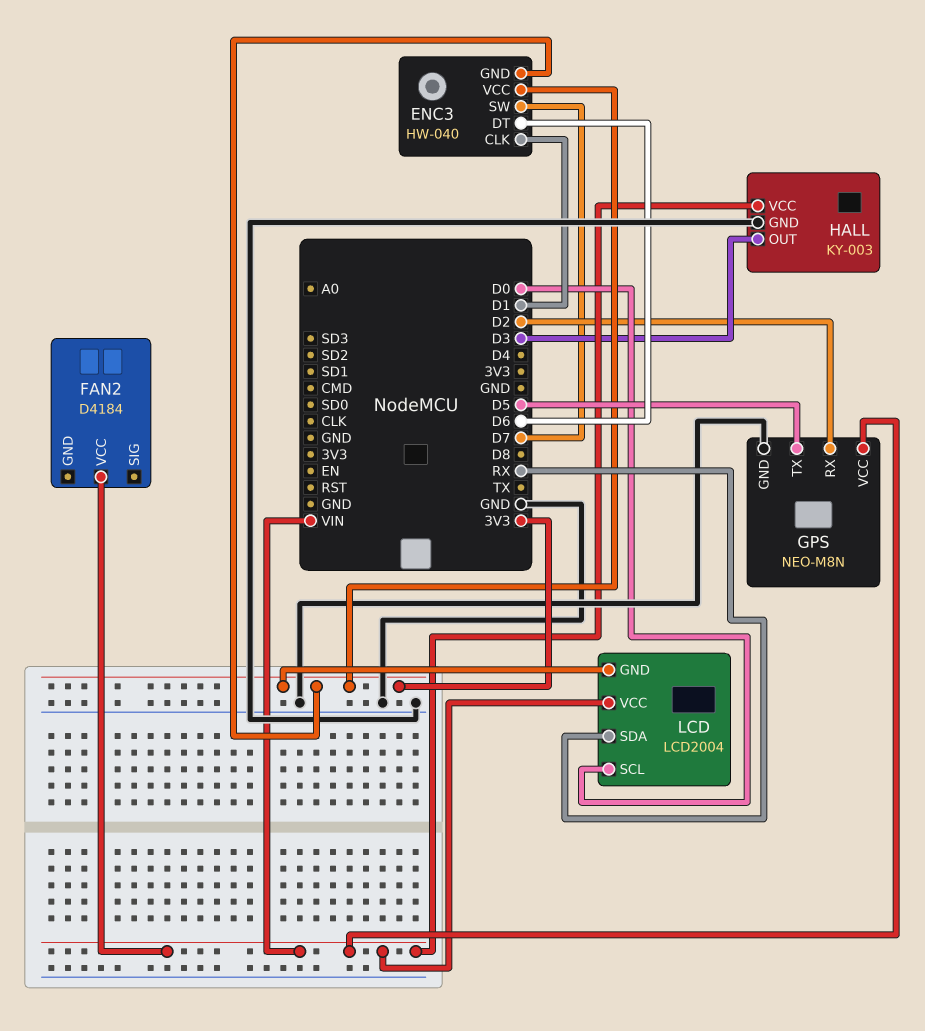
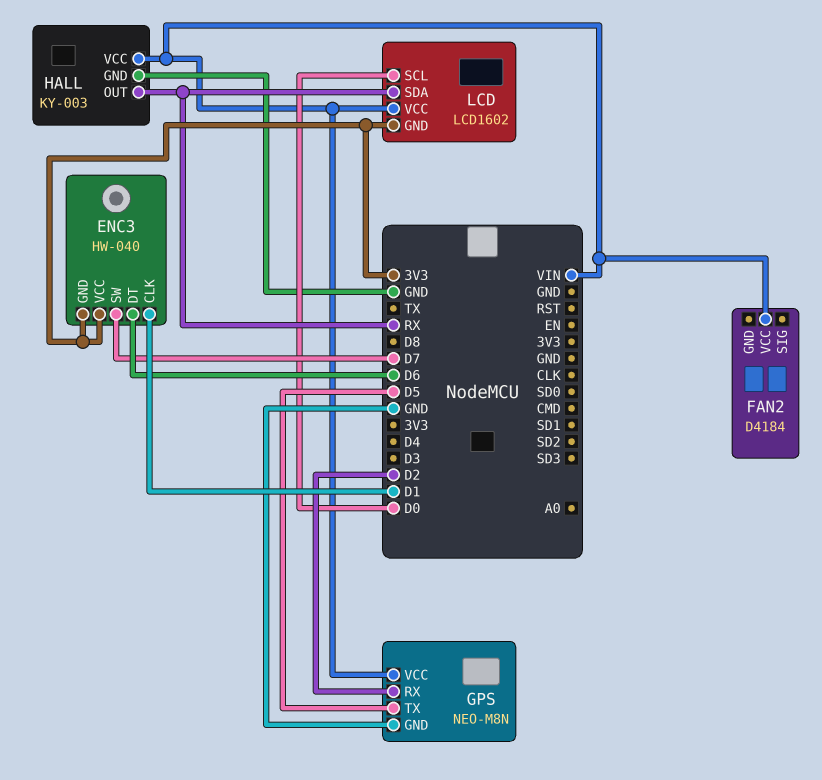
HALL pin OUT: D3 -> RX
LCD: LCD2004 -> LCD1602

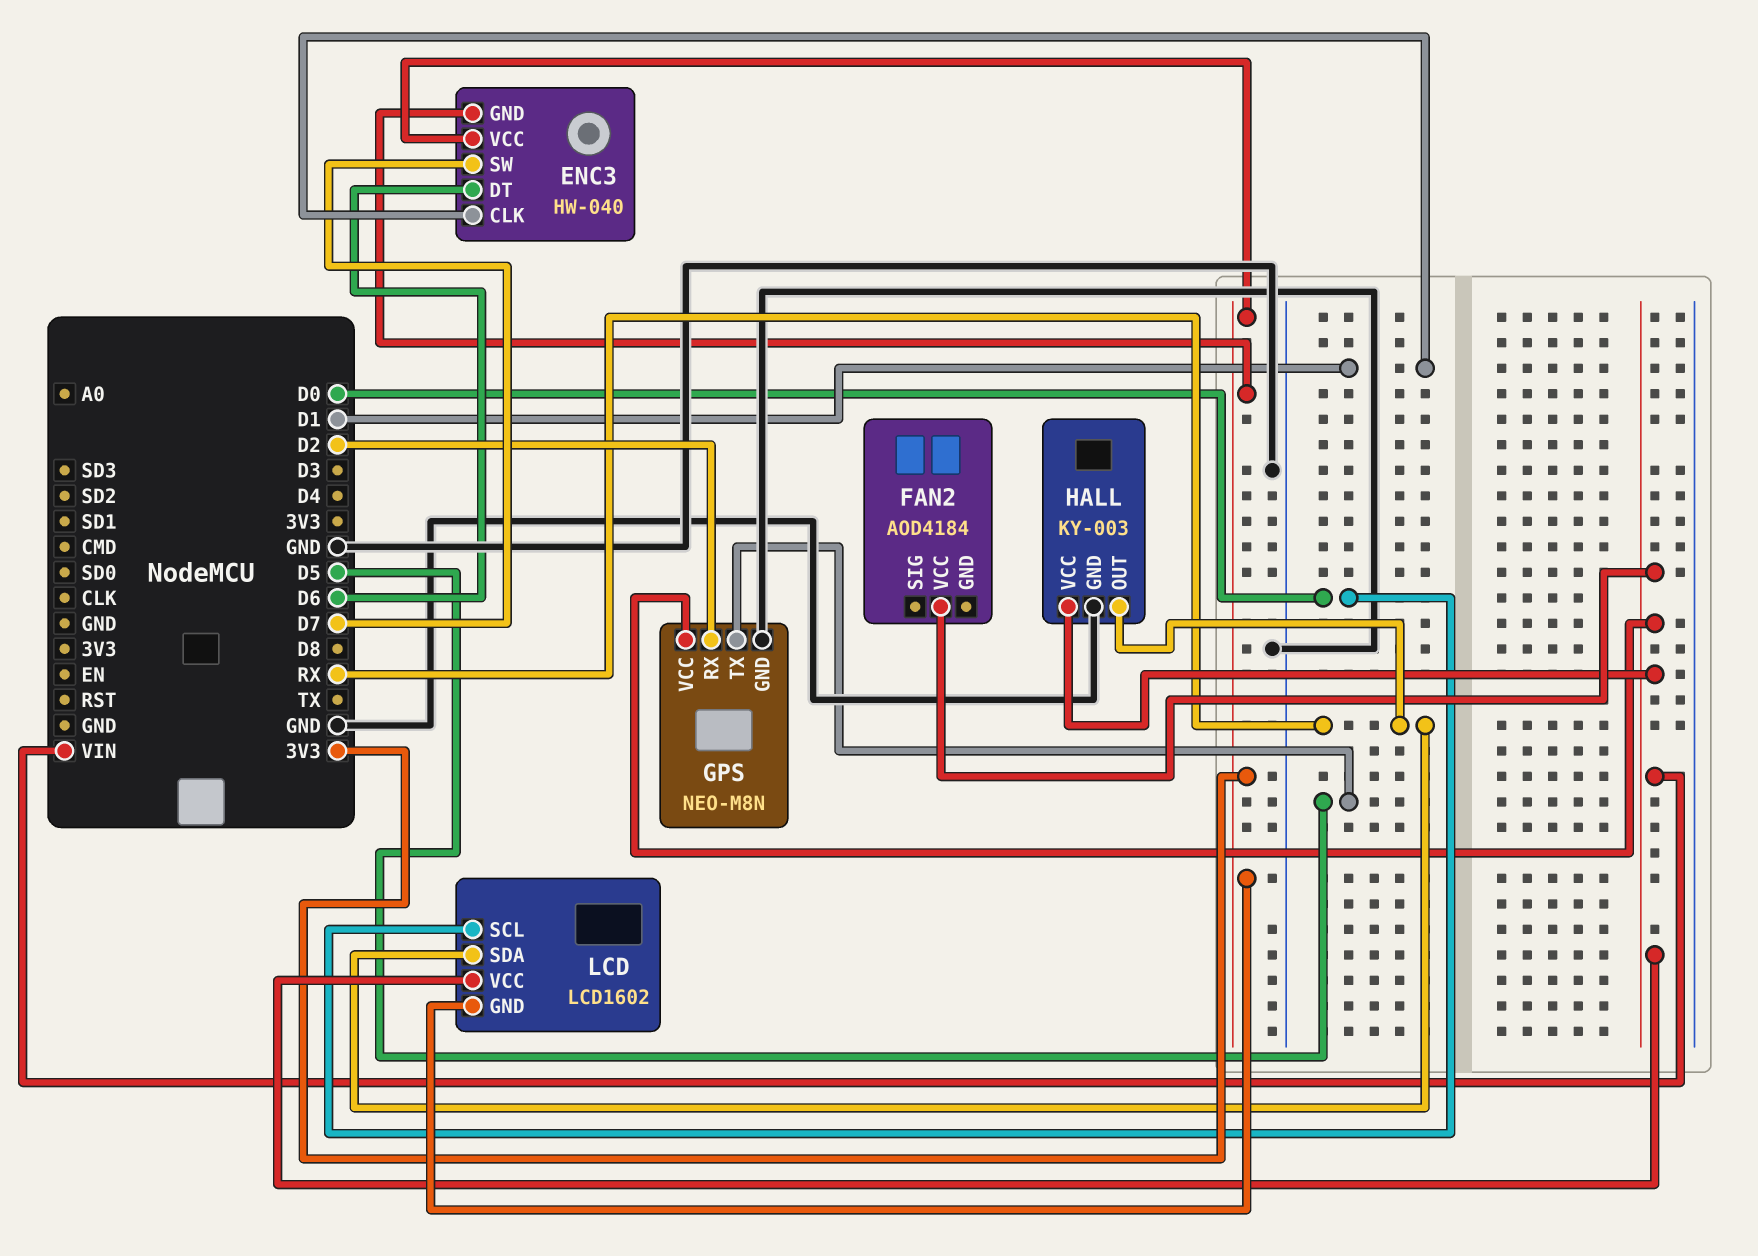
FAN2: D4184 -> AOD4184

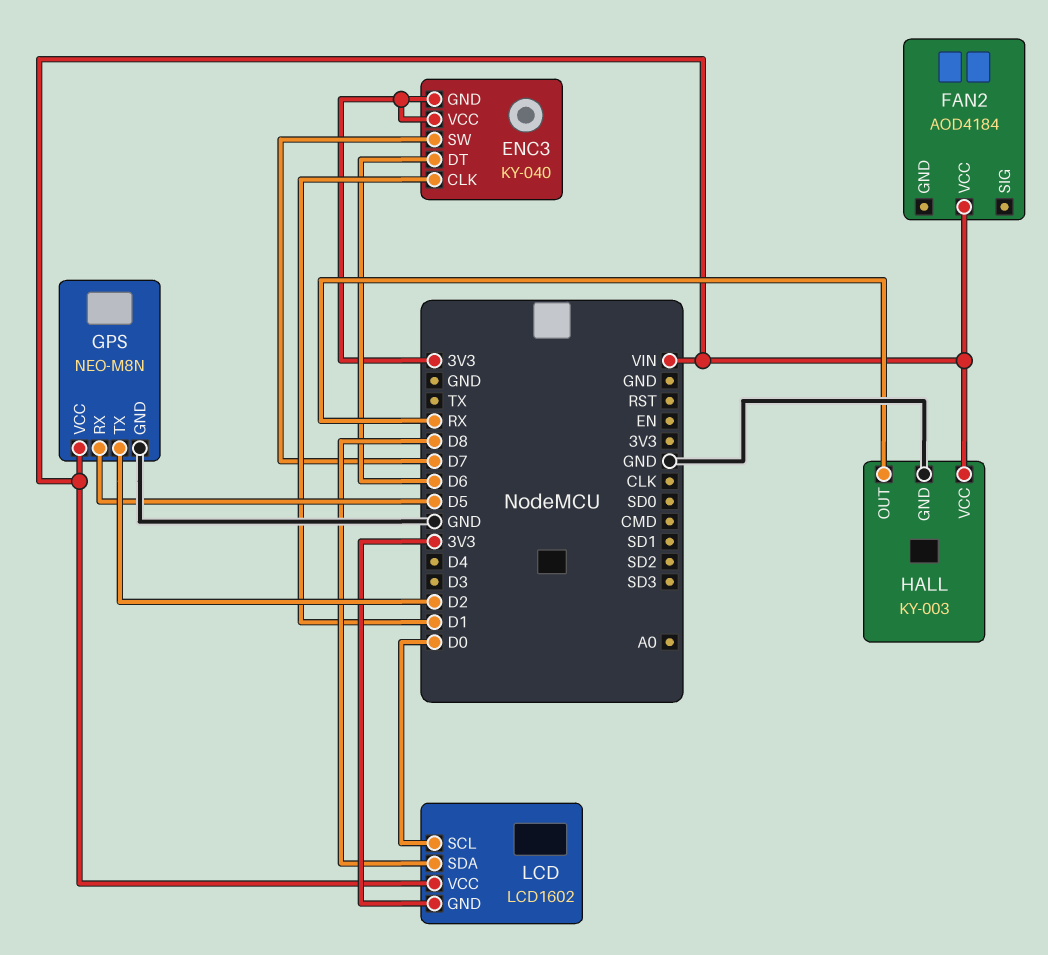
ENC3: HW-040 -> KY-040
GPS pin RX: D2 -> D5
GPS pin TX: D5 -> D2
LCD pin SDA: RX -> D8

